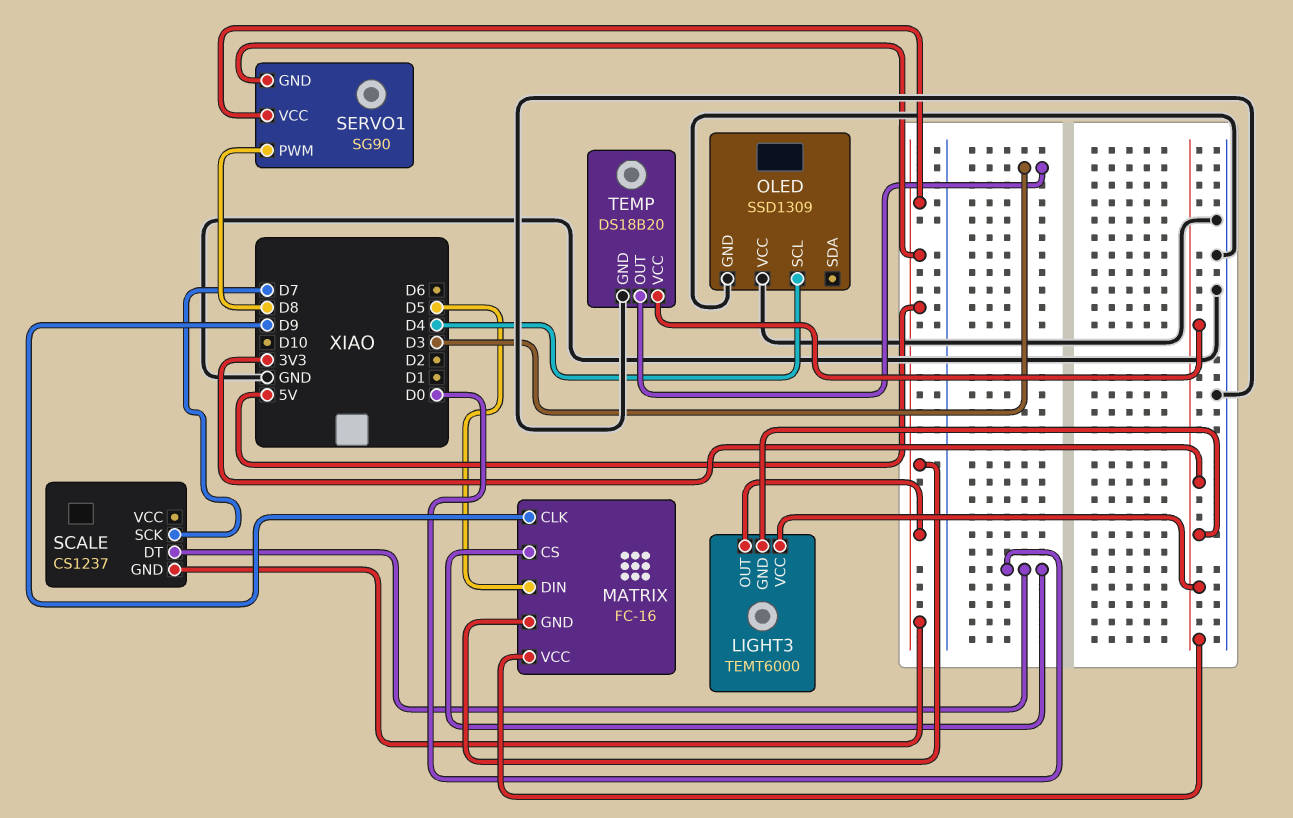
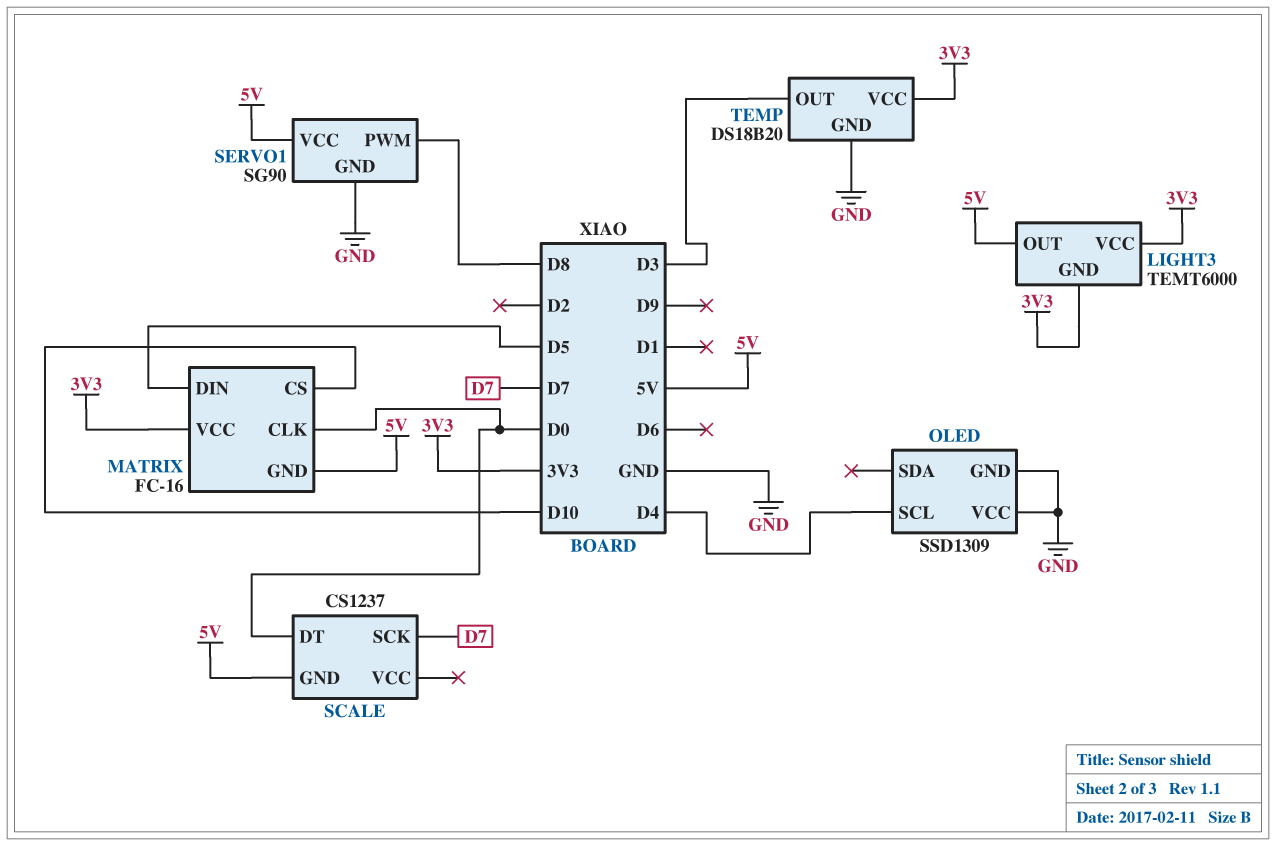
MATRIX pin CLK: D9 -> D0
MATRIX pin CS: D0 -> D10
SERVO1 pin GND: 5V -> GND

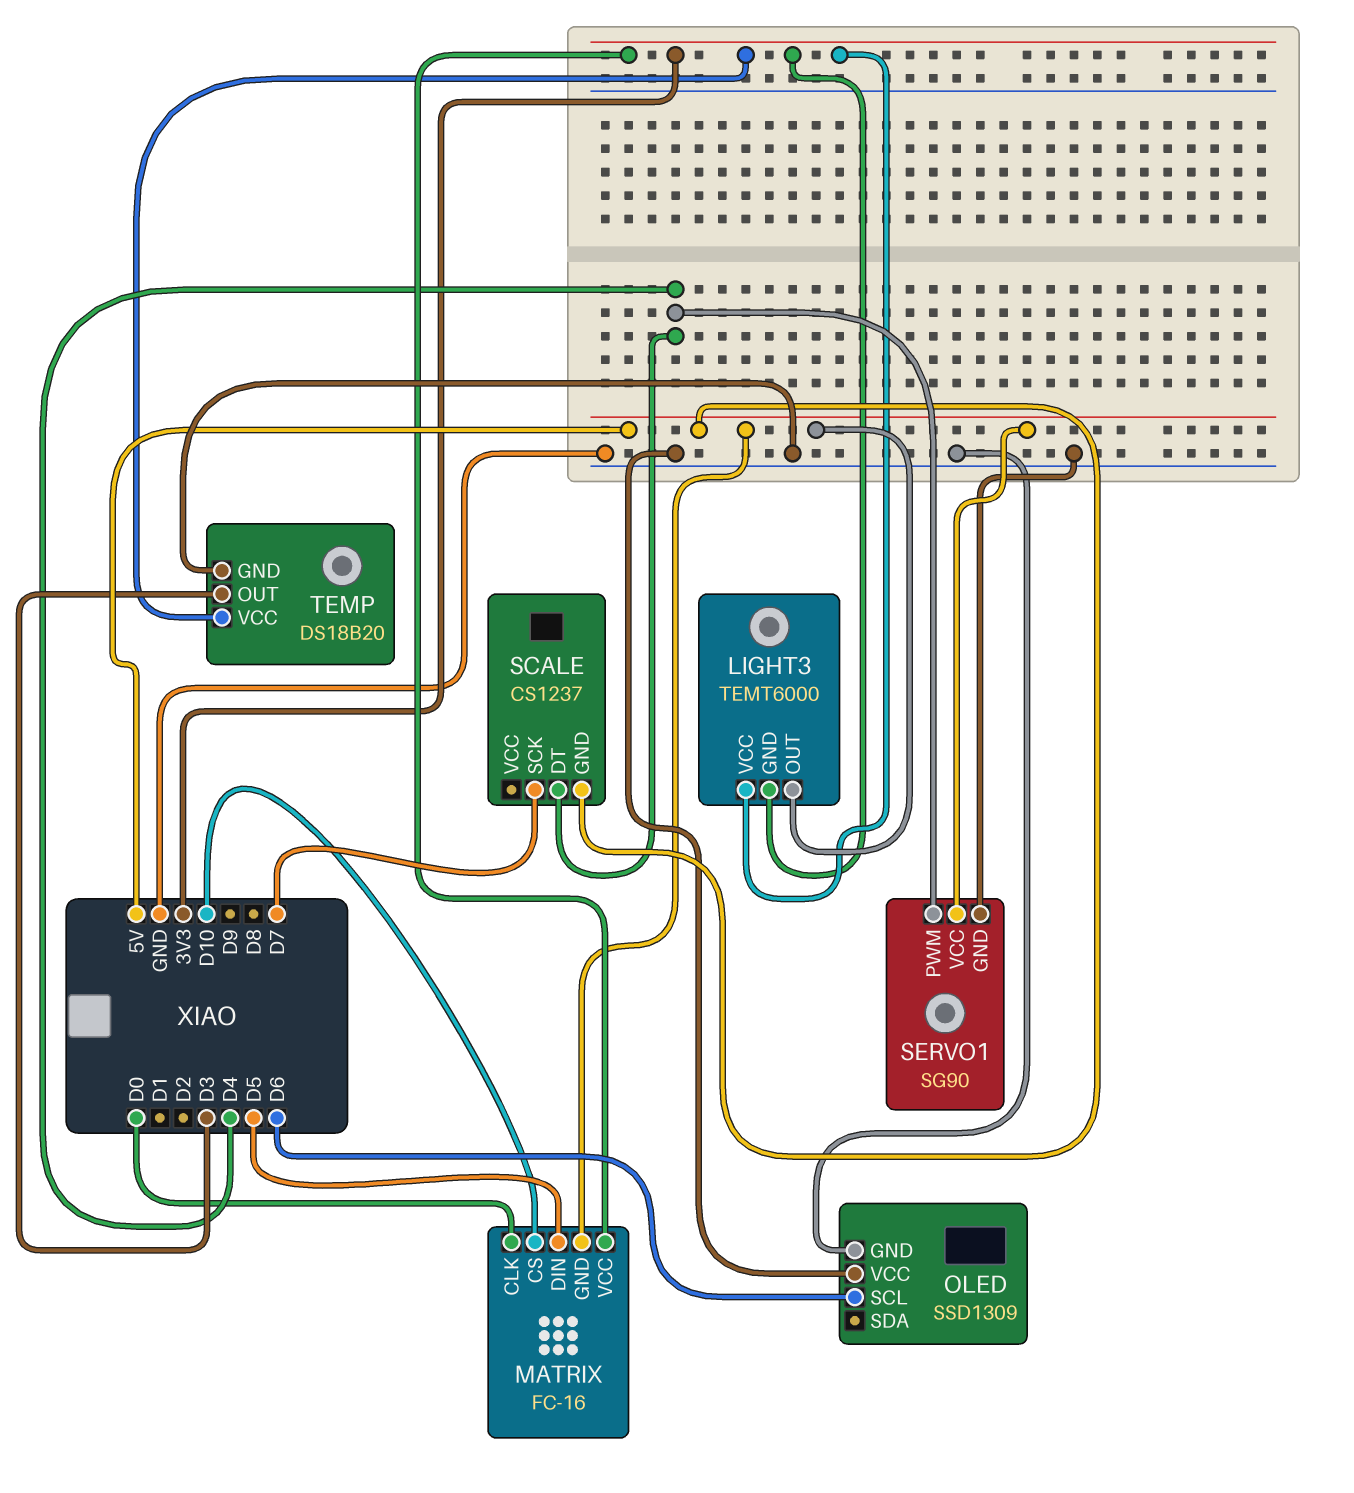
OLED pin SCL: D4 -> D6
SCALE pin DT: D0 -> D4
SERVO1 pin PWM: D8 -> D4

